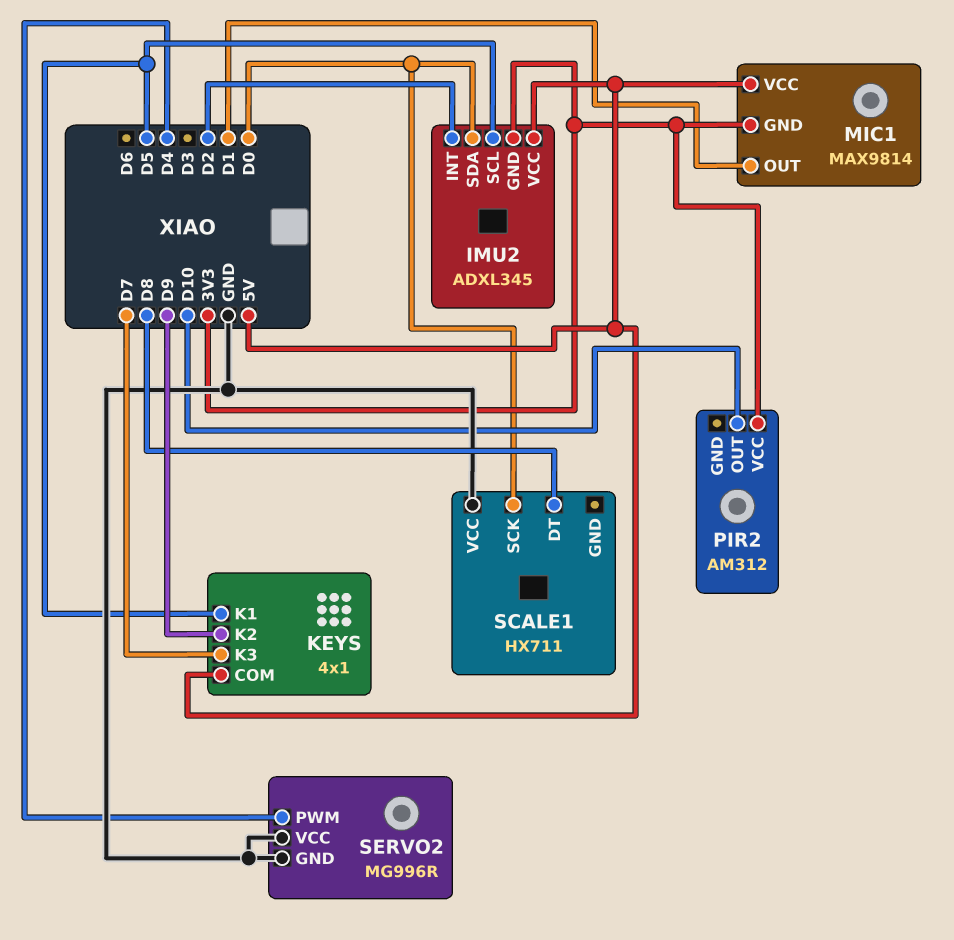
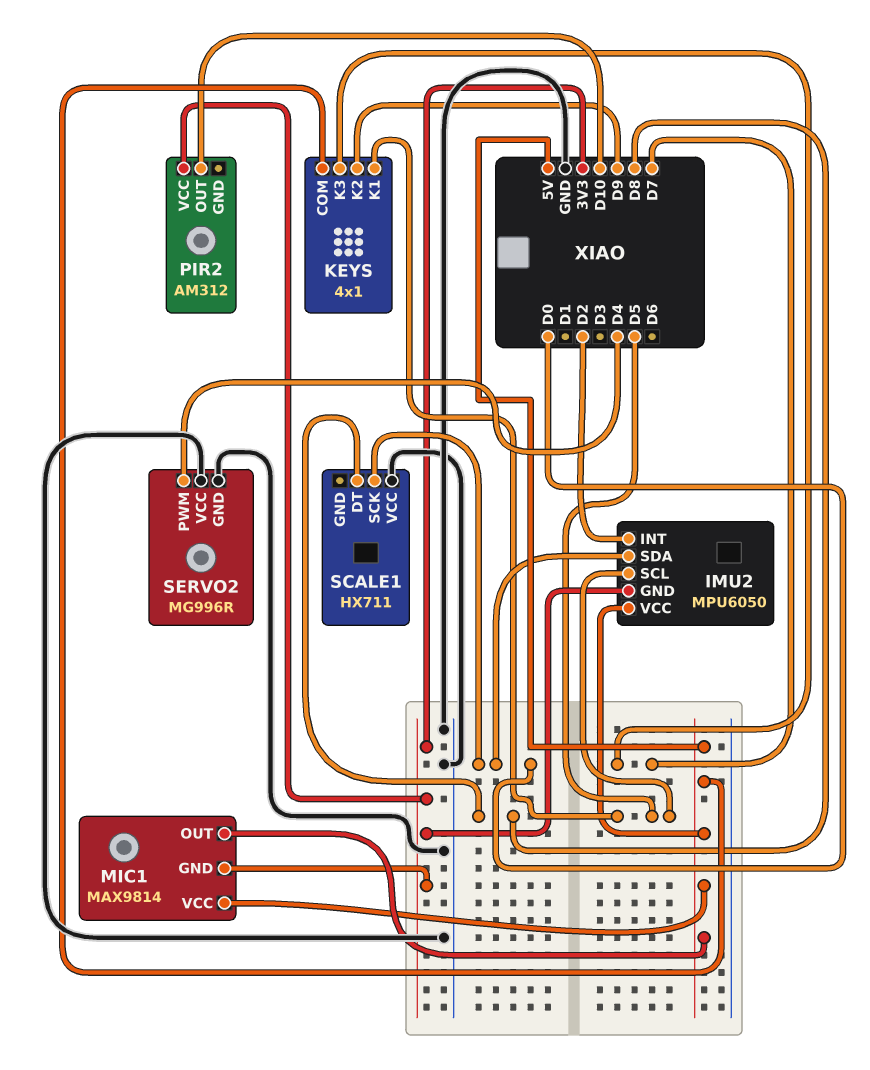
IMU2: ADXL345 -> MPU6050
MIC1 pin OUT: D1 -> 5V

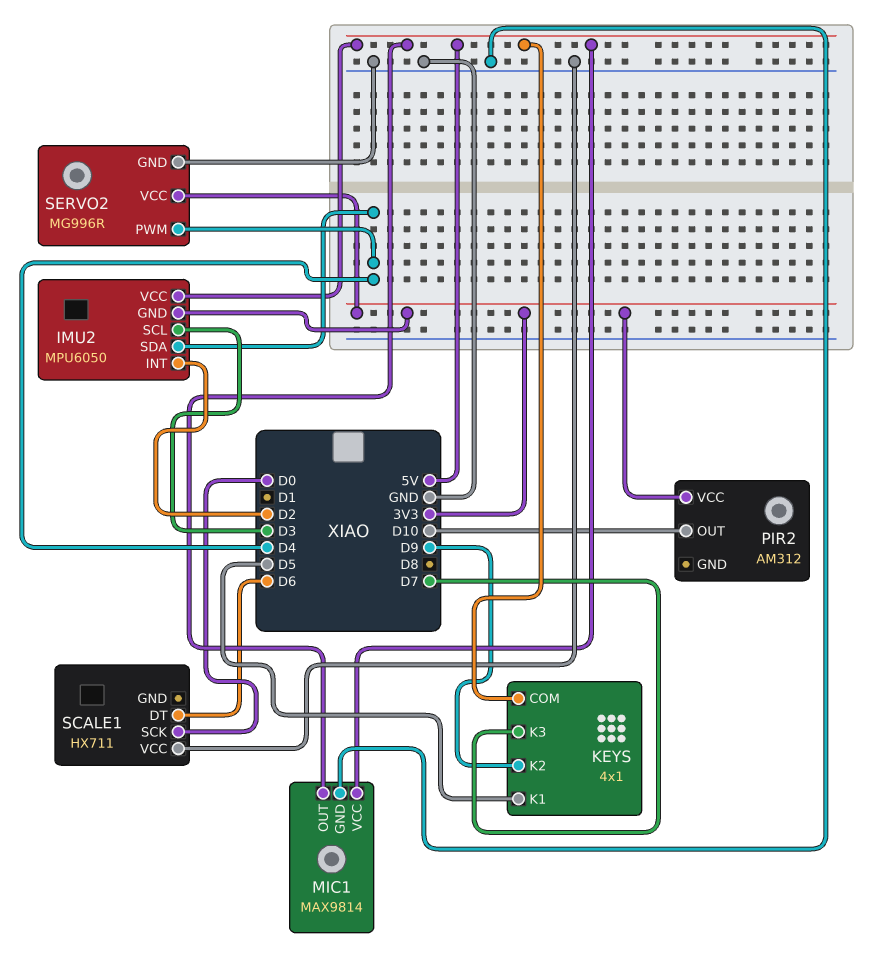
IMU2 pin SCL: D5 -> D3
IMU2 pin SDA: D0 -> D4
MIC1 pin GND: 3V3 -> GND
SCALE1 pin DT: D8 -> D6
SERVO2 pin VCC: GND -> 3V3

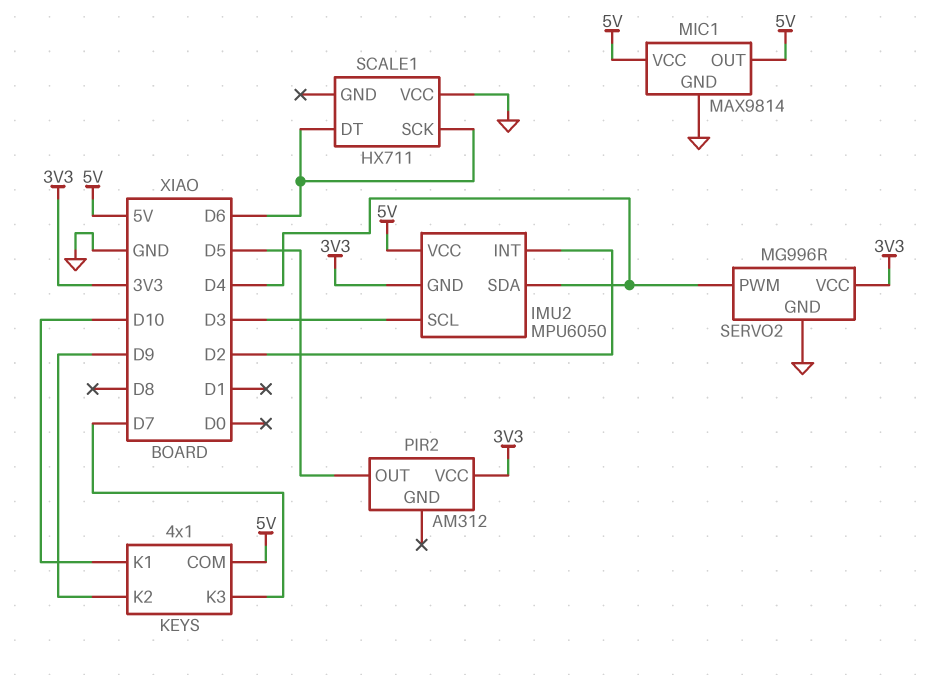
KEYS pin K1: D5 -> D10
PIR2 pin OUT: D10 -> D5
SCALE1 pin SCK: D0 -> D6

